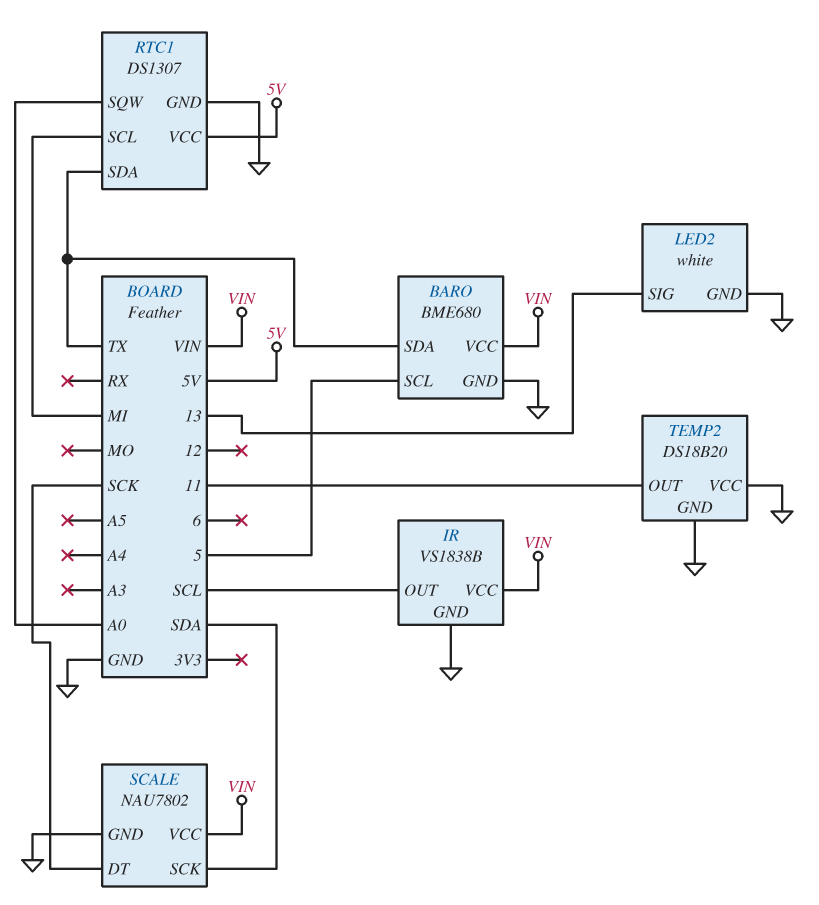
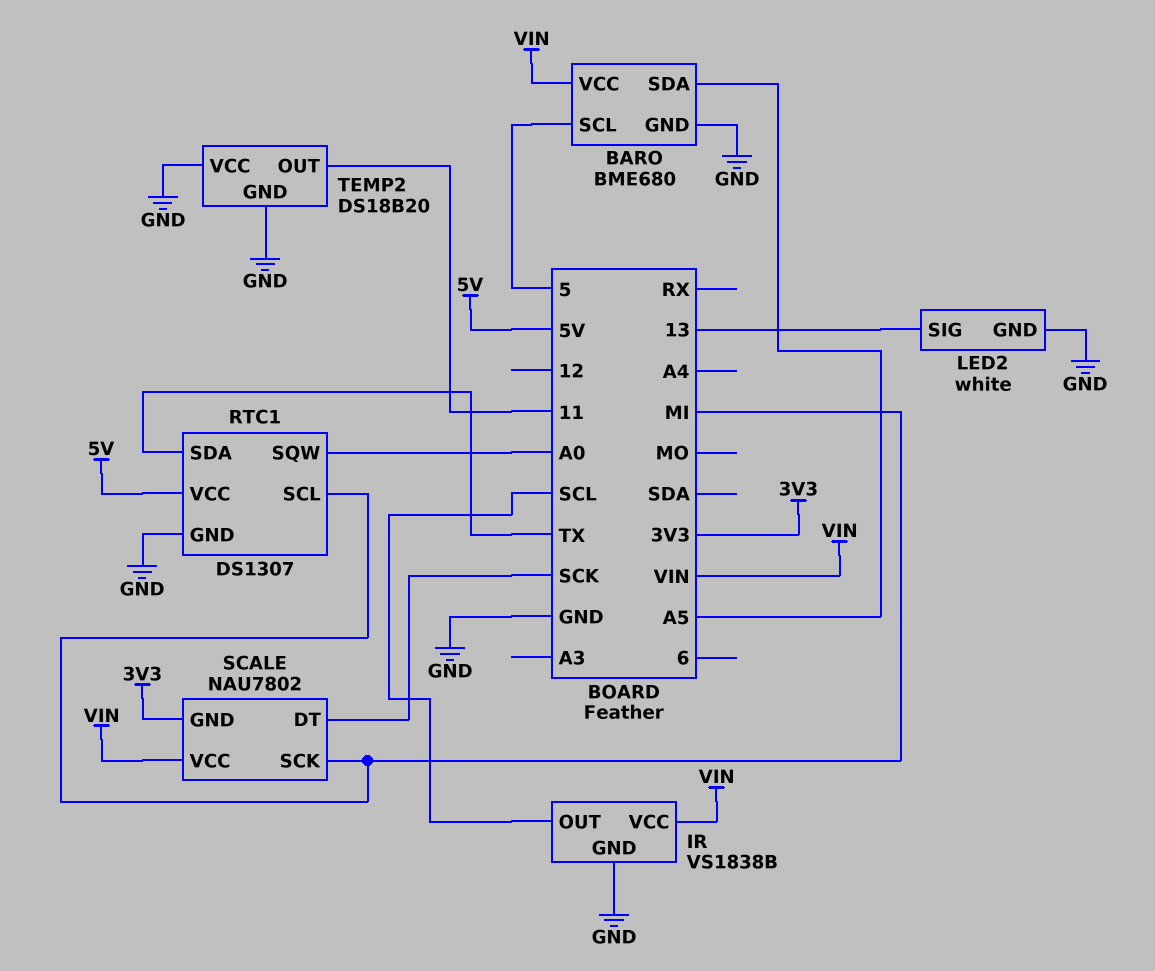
BARO pin SDA: TX -> A5
SCALE pin GND: GND -> 3V3
SCALE pin SCK: SDA -> MI

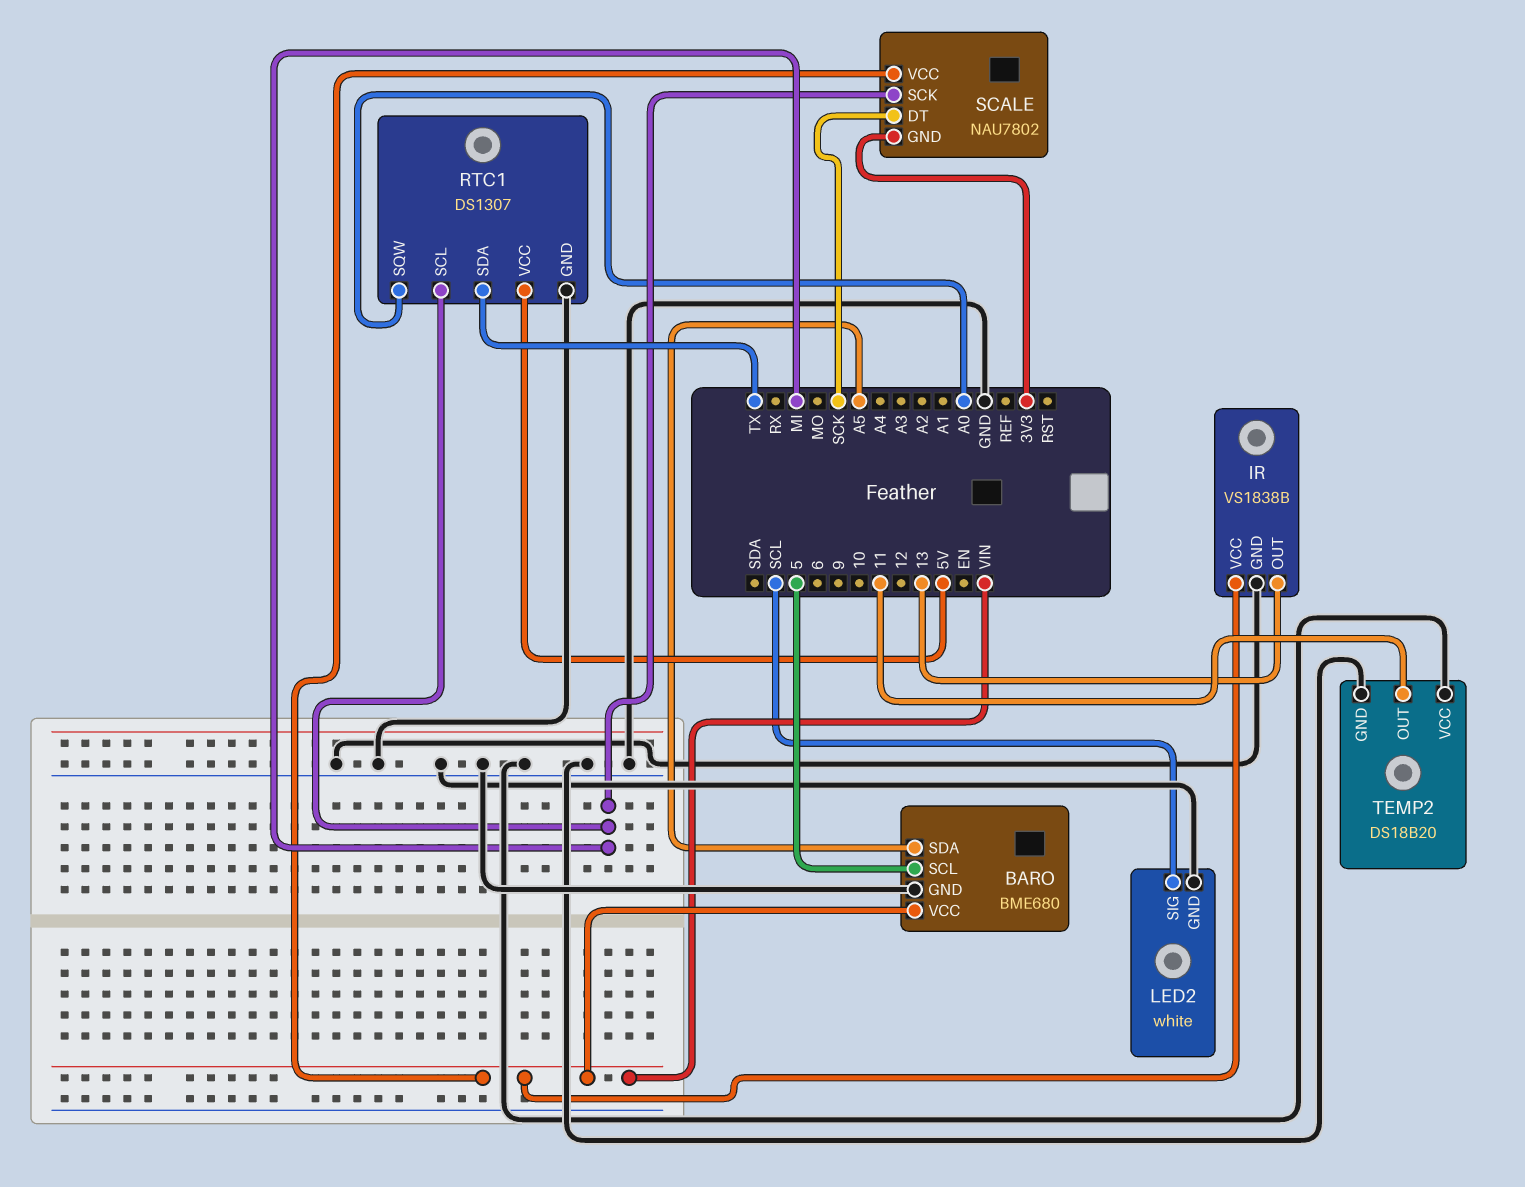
IR pin OUT: SCL -> 13
LED2 pin SIG: 13 -> SCL

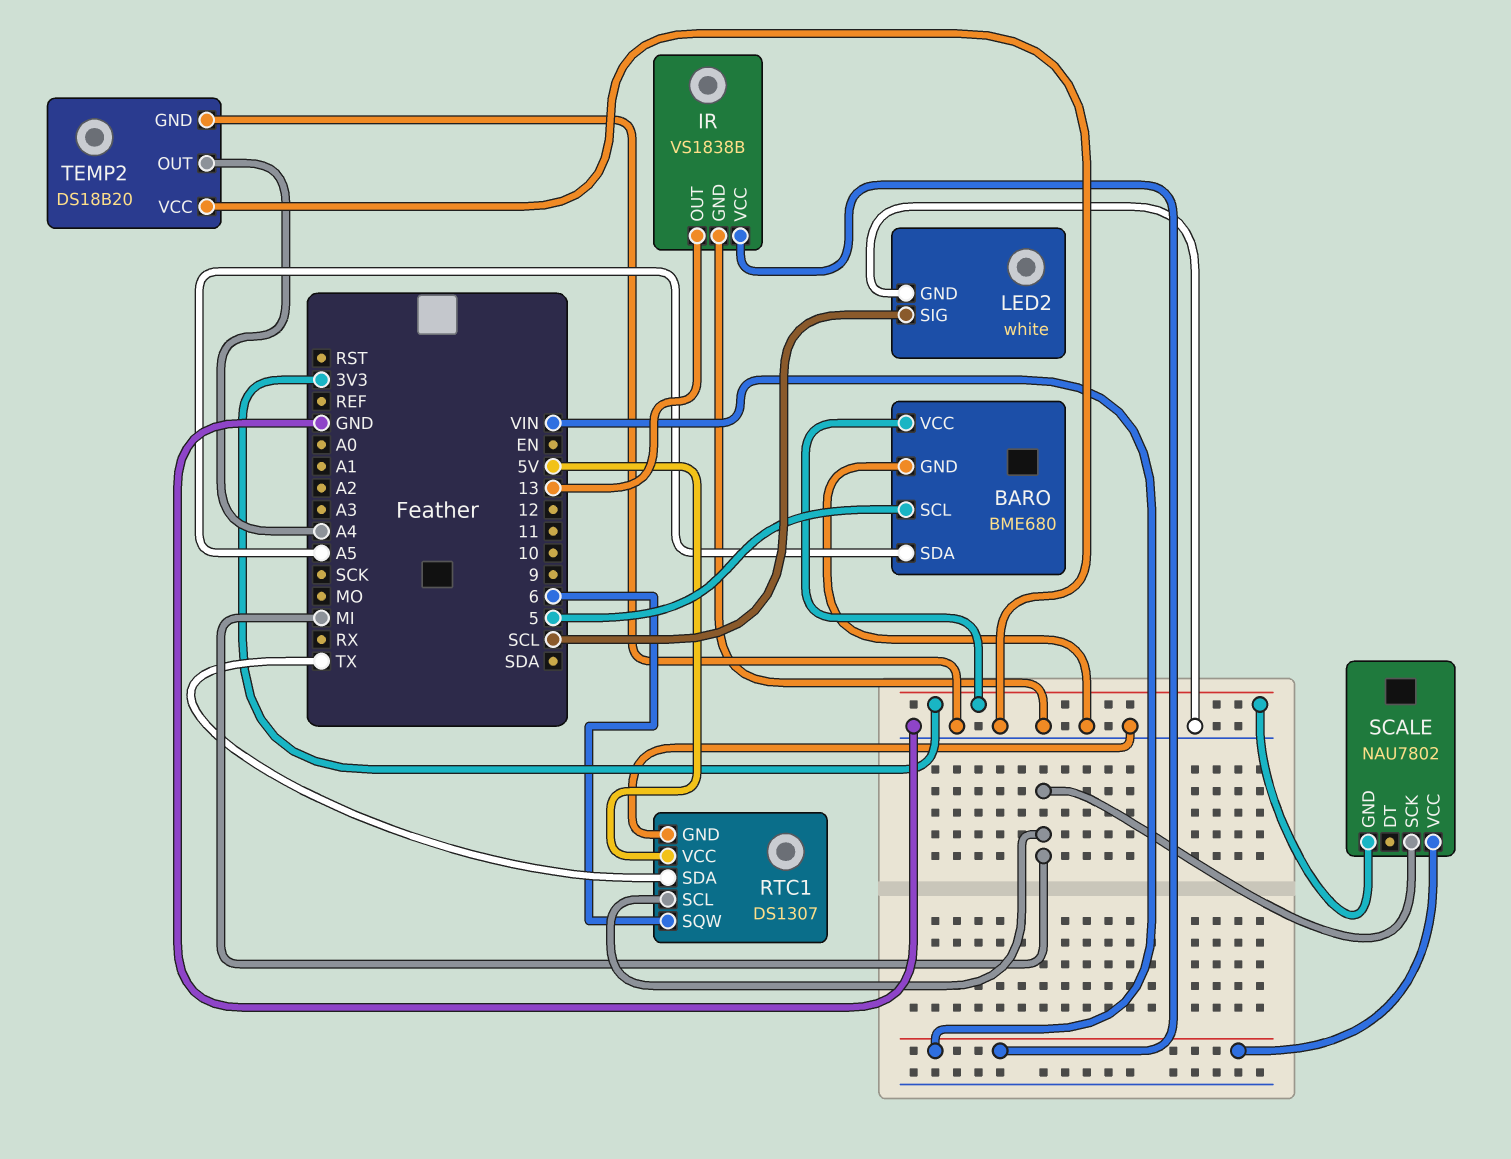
BARO pin VCC: VIN -> 3V3
RTC1 pin SQW: A0 -> 6
SCALE pin DT: SCK -> none
TEMP2 pin OUT: 11 -> A4

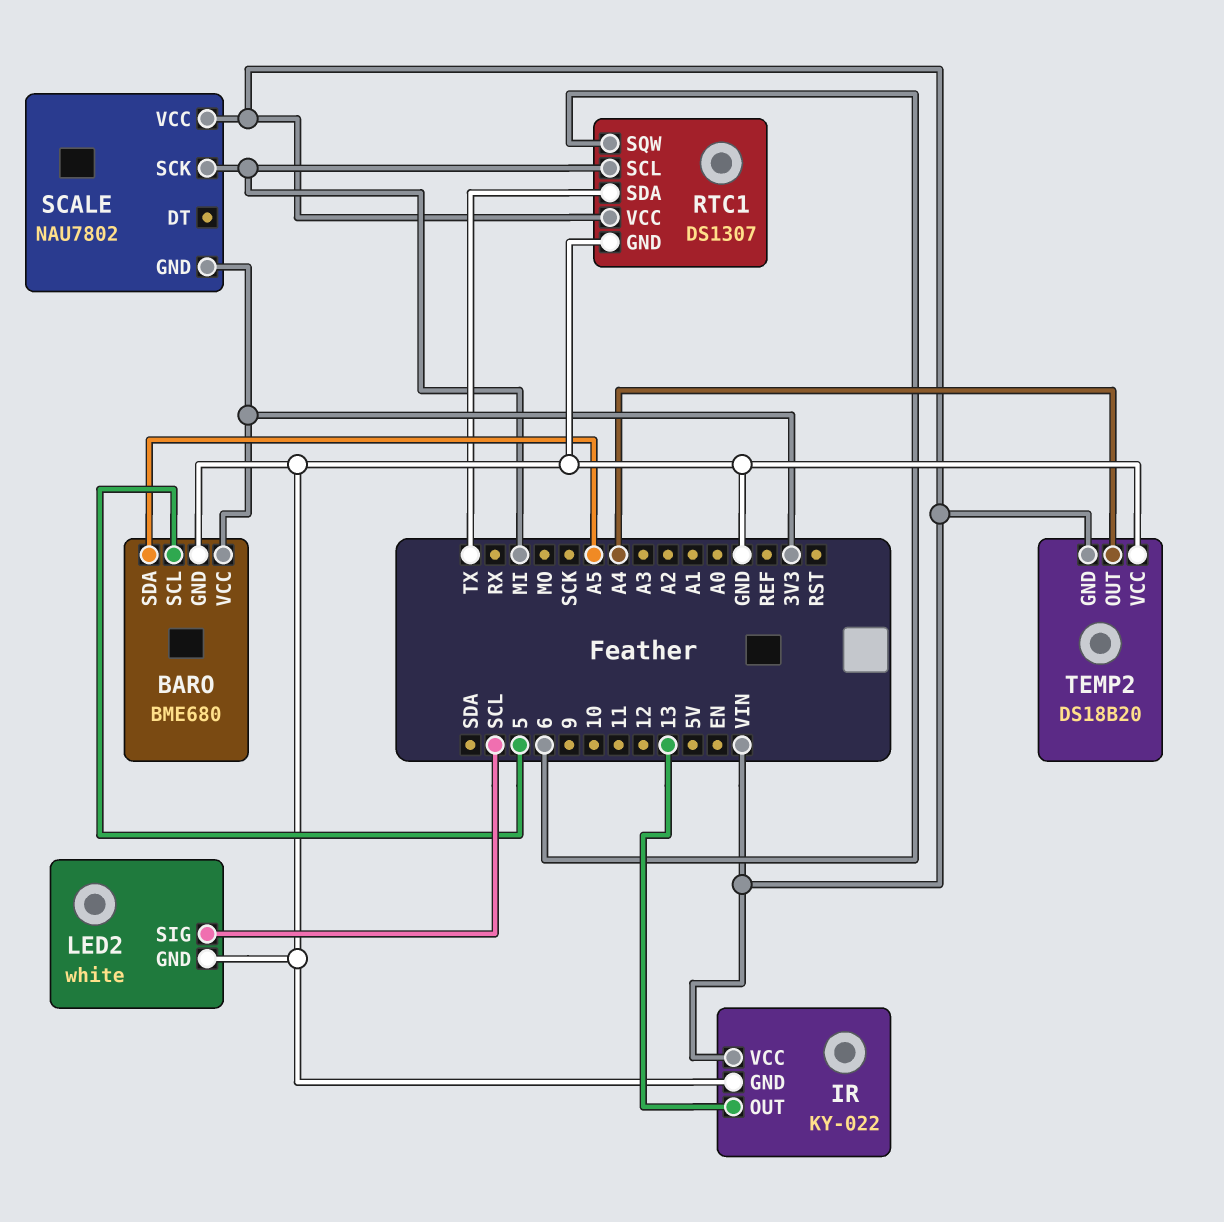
IR: VS1838B -> KY-022
RTC1 pin VCC: 5V -> VIN
TEMP2 pin GND: GND -> VIN

